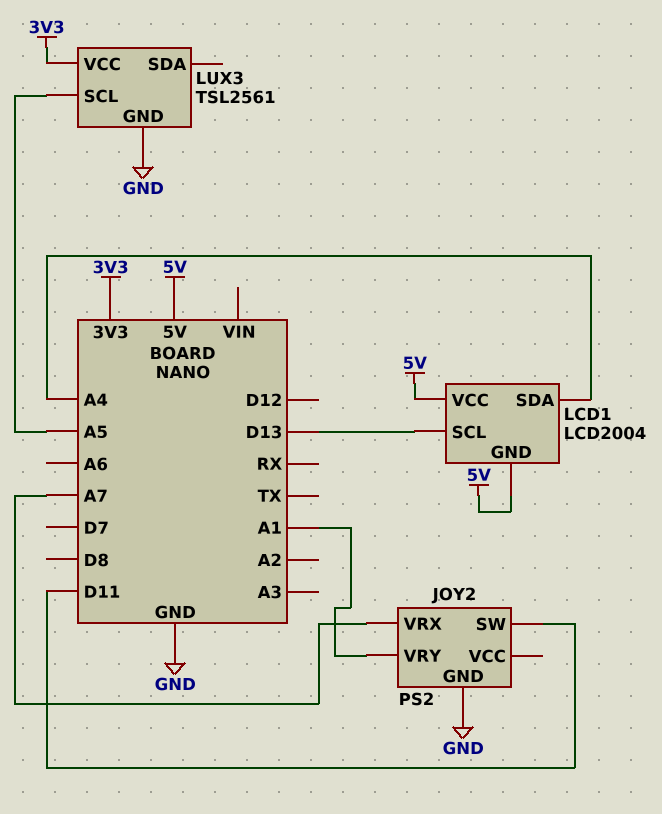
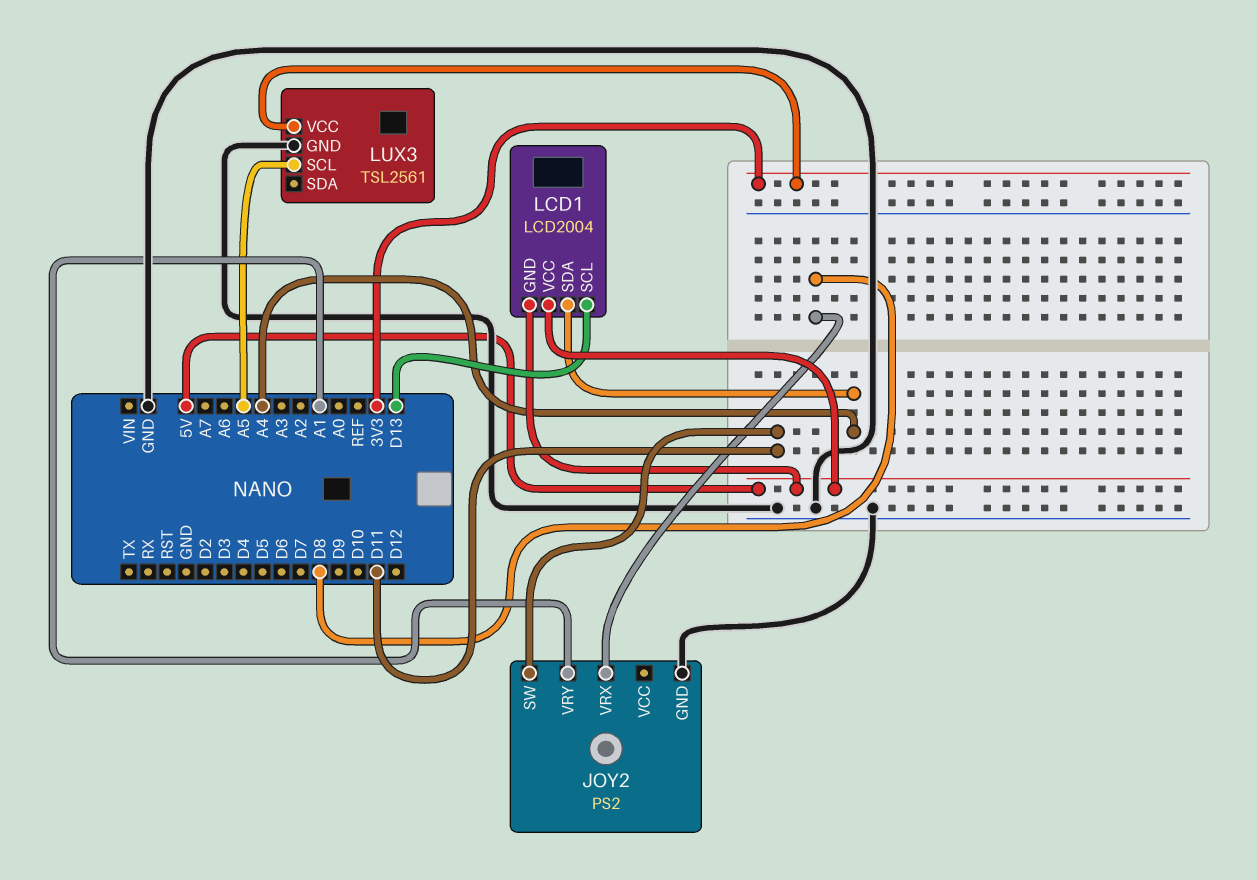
JOY2 pin VRX: A7 -> D8

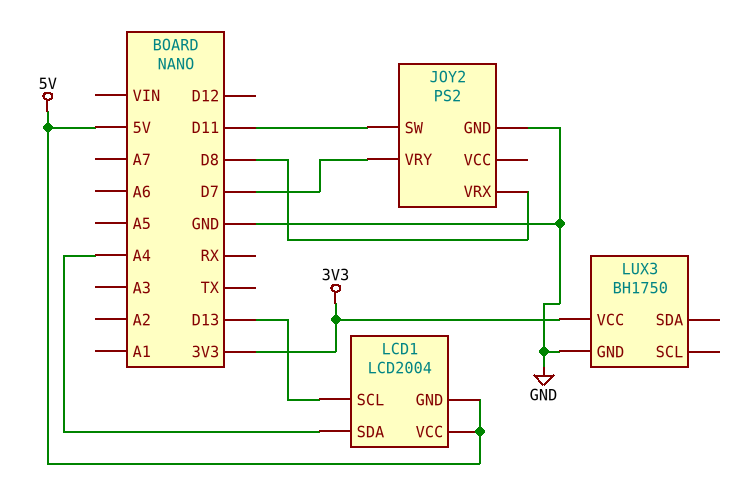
JOY2 pin VRY: A1 -> D7
LUX3: TSL2561 -> BH1750
LUX3 pin SCL: A5 -> none

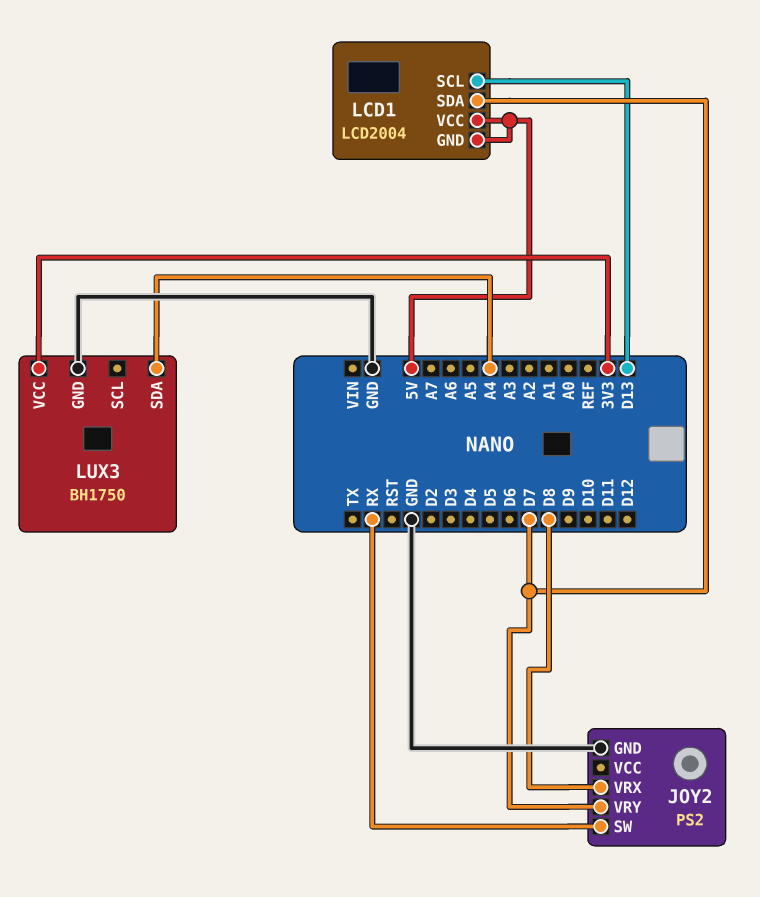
JOY2 pin SW: D11 -> RX
LCD1 pin SDA: A4 -> D7
LUX3 pin SDA: none -> A4

